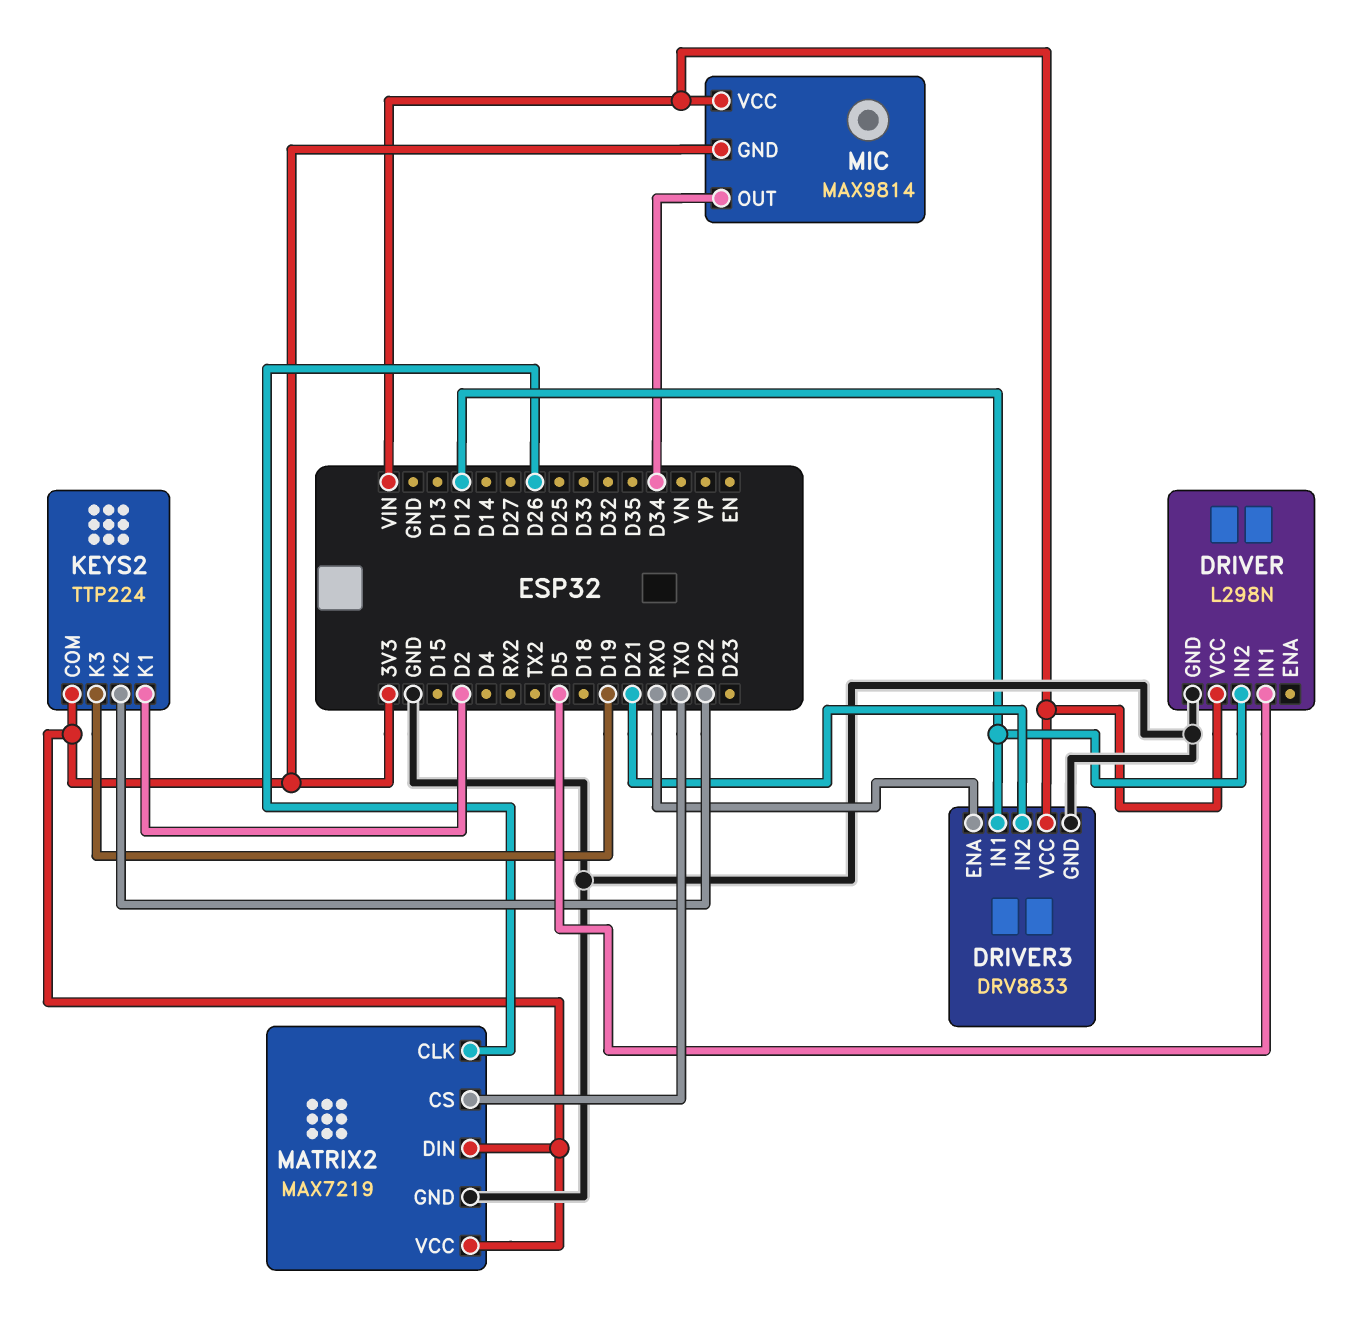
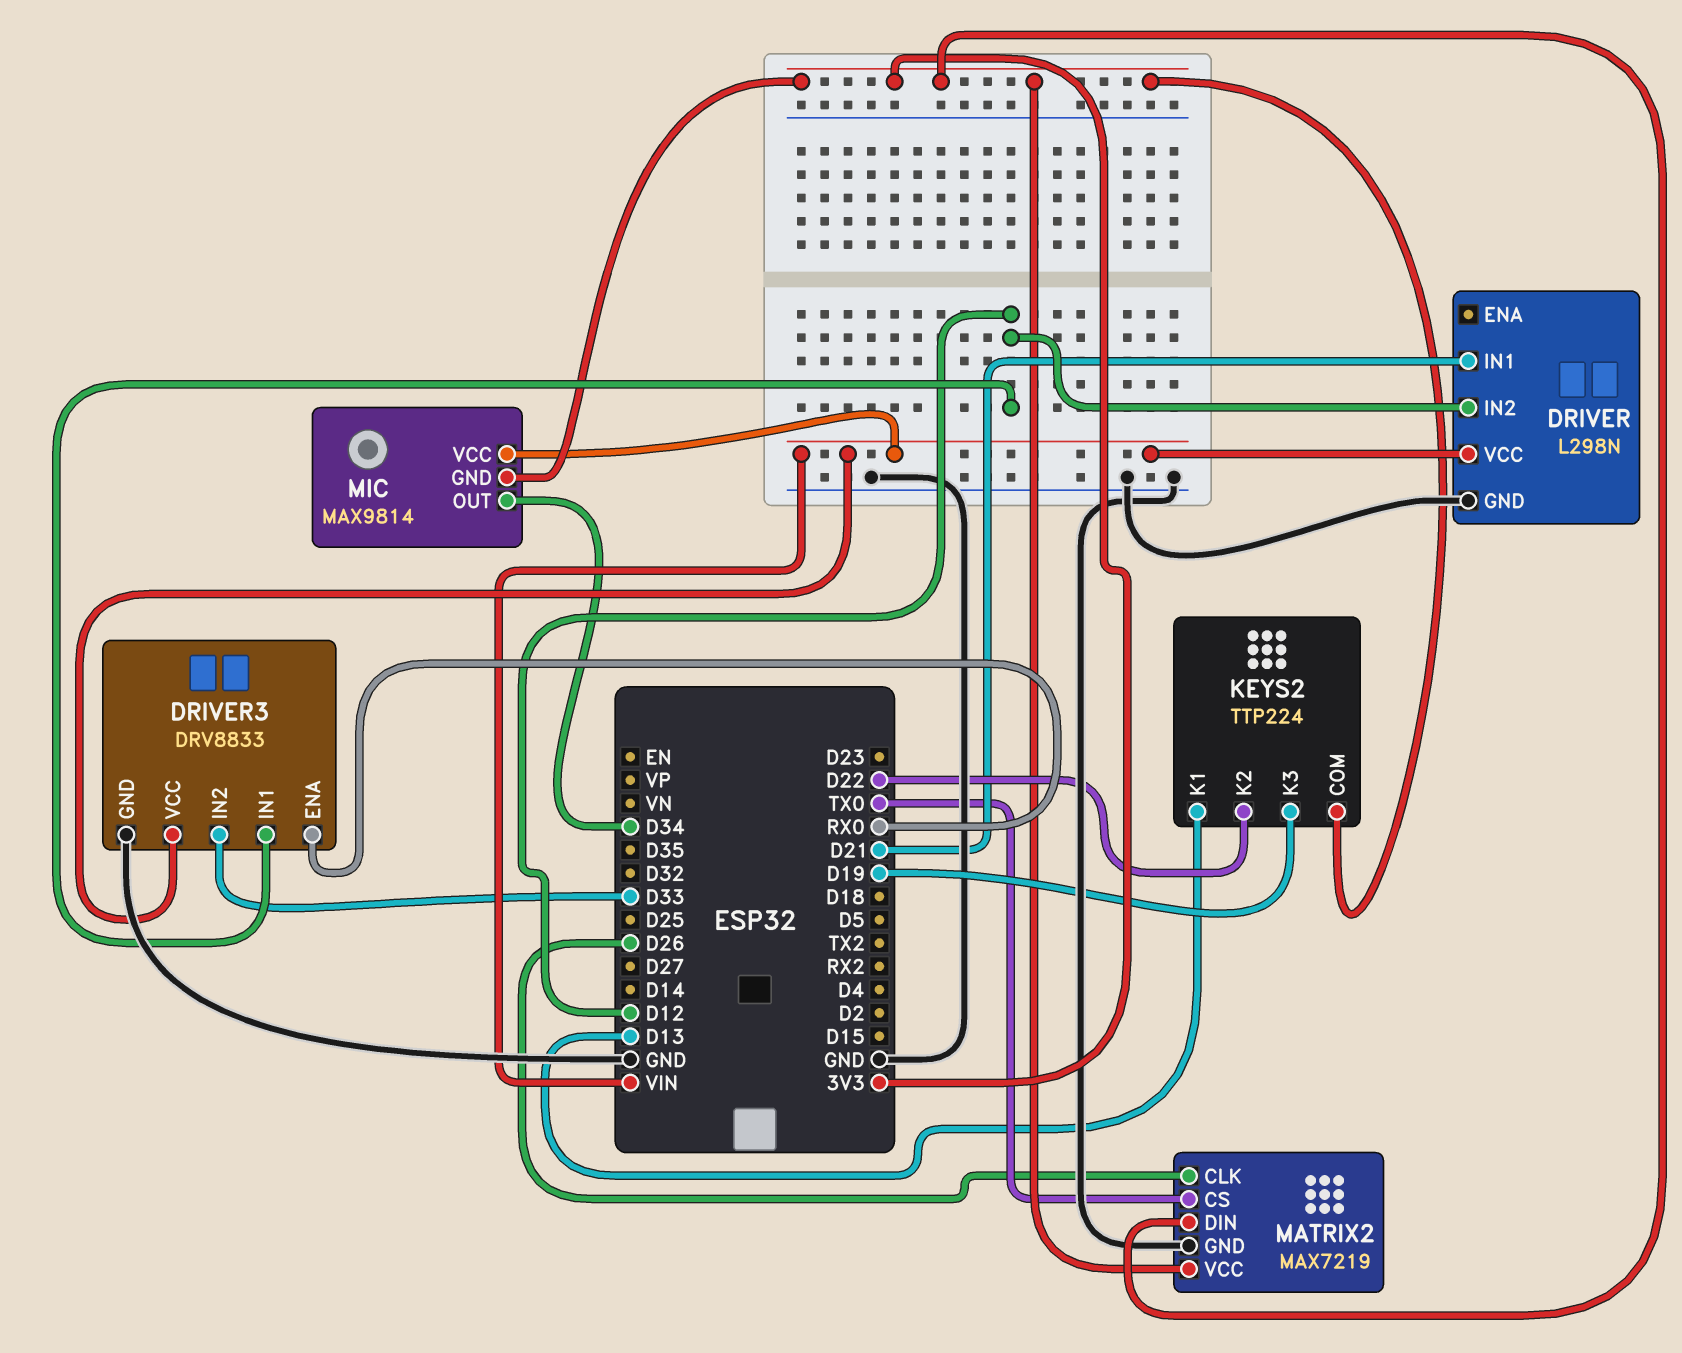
DRIVER pin IN1: D5 -> D21
DRIVER3 pin IN2: D21 -> D33
KEYS2 pin K1: D2 -> D13

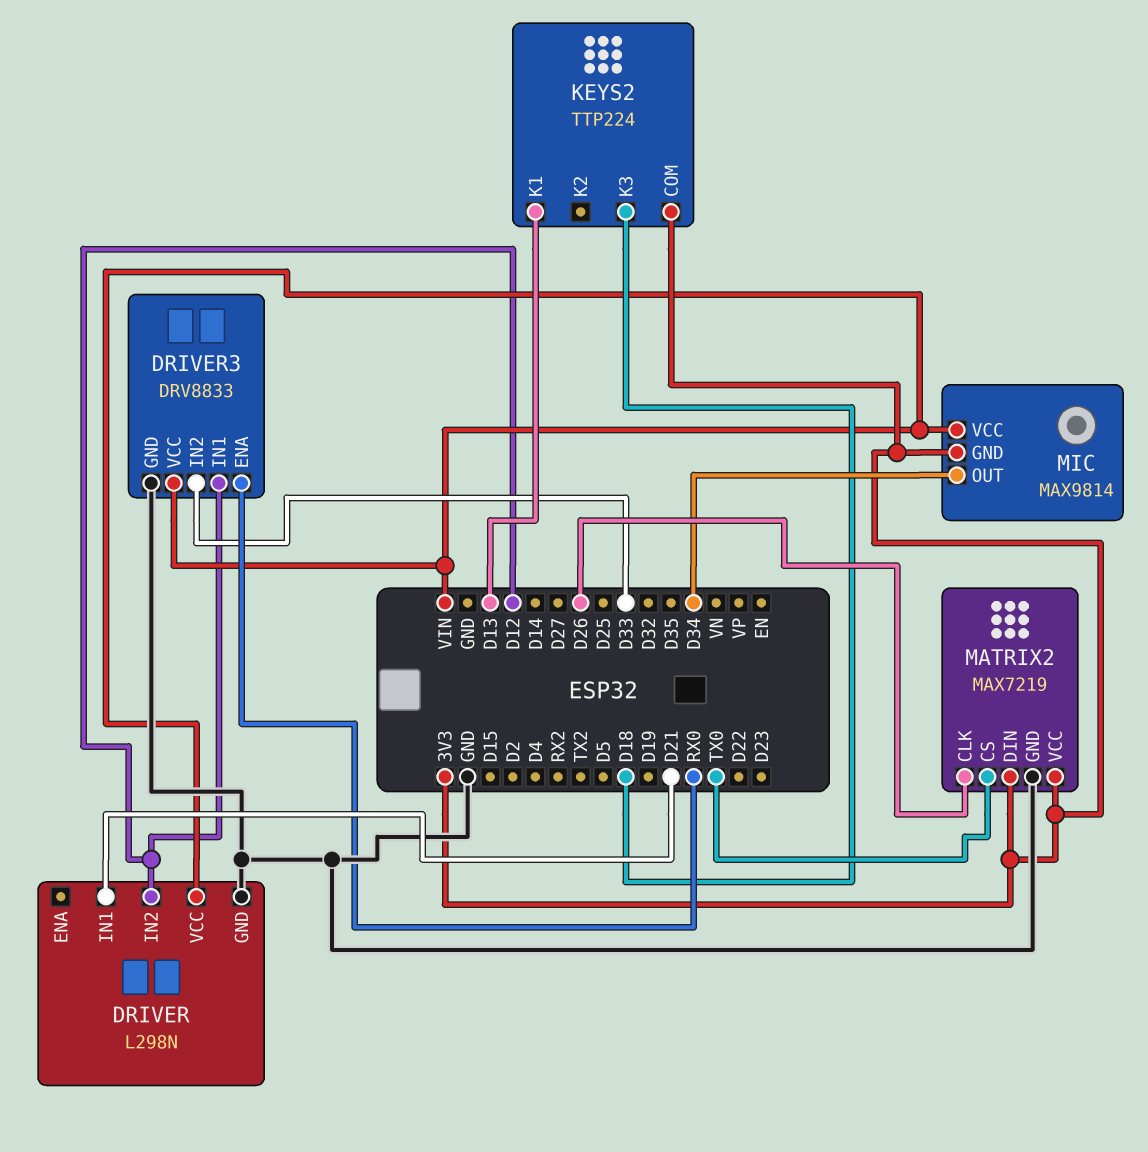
KEYS2 pin K2: D22 -> none
KEYS2 pin K3: D19 -> D18

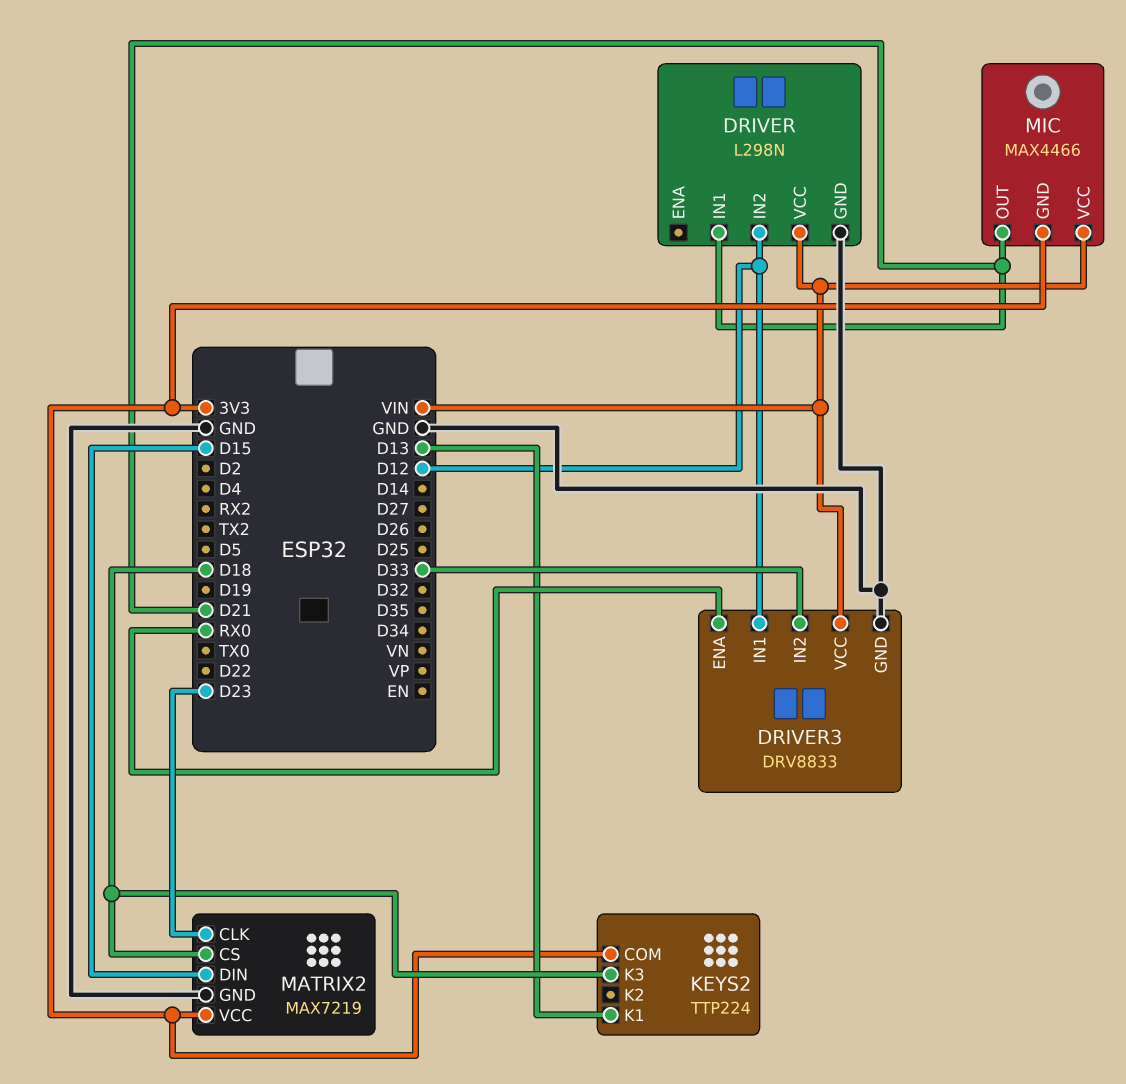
MATRIX2 pin CLK: D26 -> D23
MATRIX2 pin CS: TX0 -> D18
MATRIX2 pin DIN: 3V3 -> D15
MIC: MAX9814 -> MAX4466
MIC pin OUT: D34 -> D21

